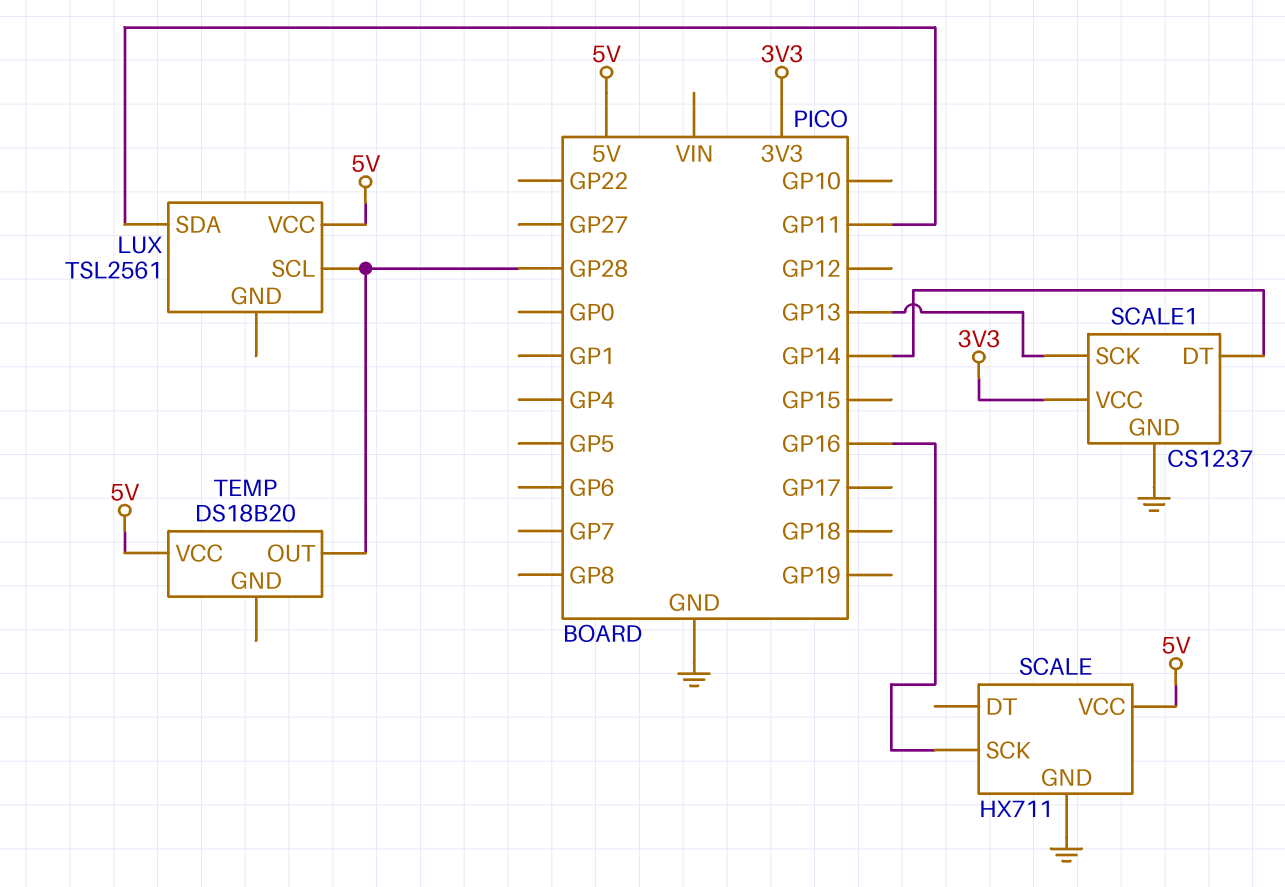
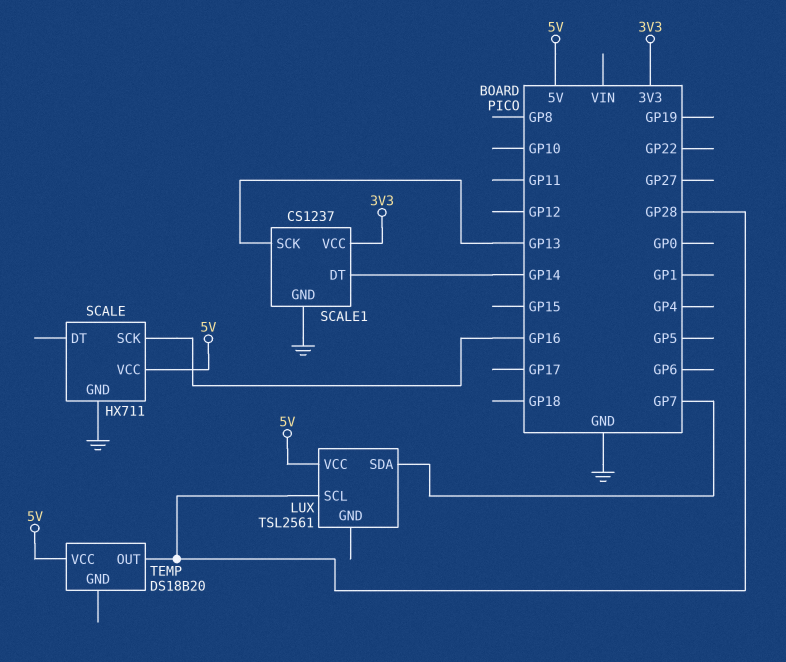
LUX pin SDA: GP11 -> GP7

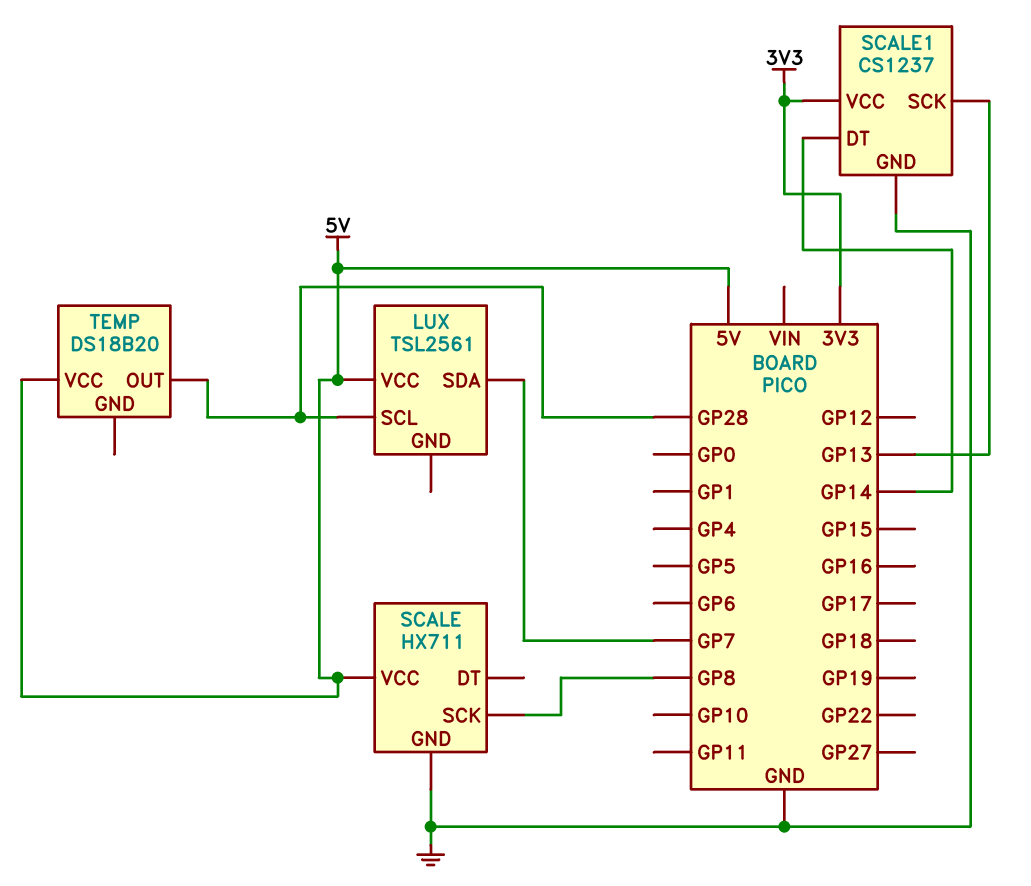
SCALE pin SCK: GP16 -> GP8

